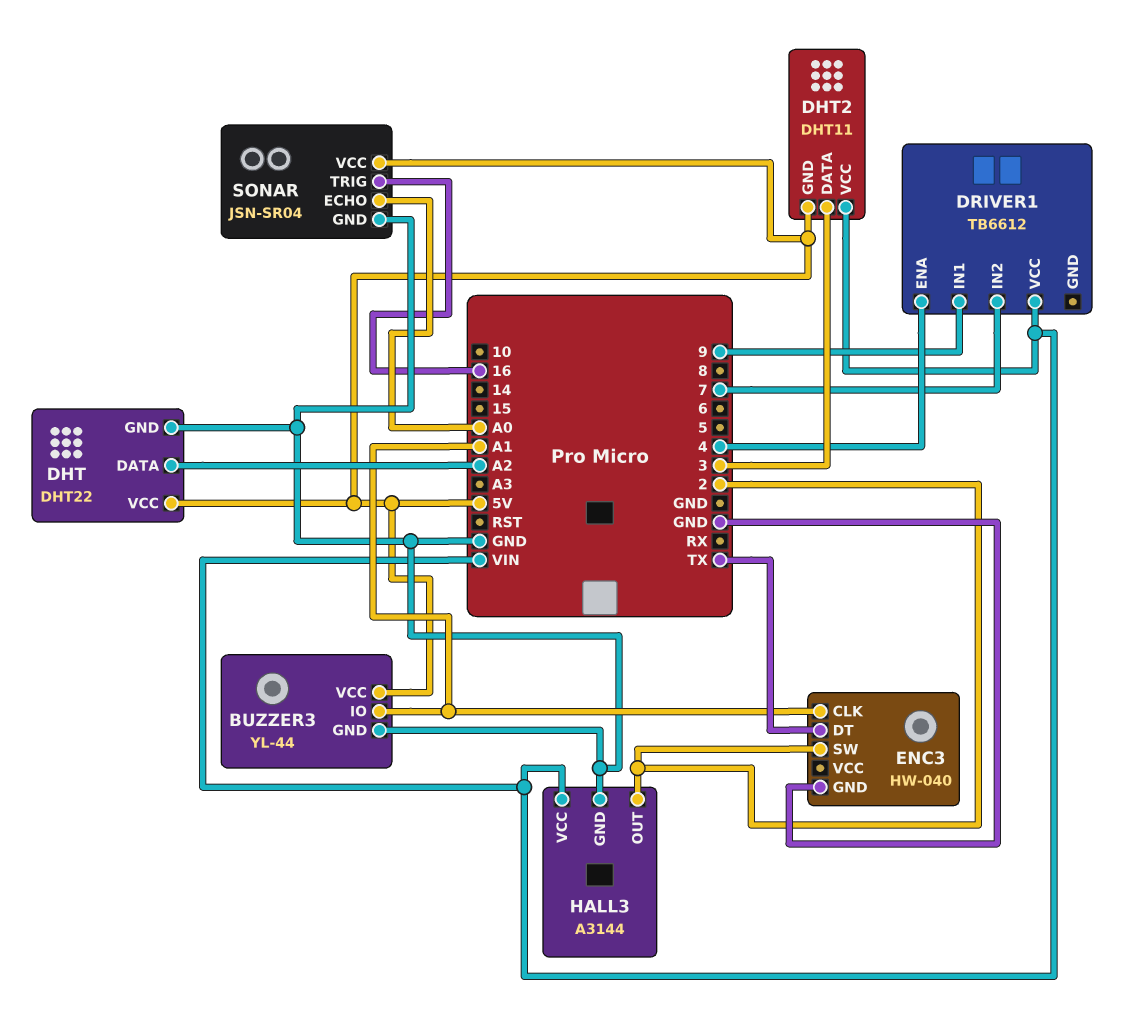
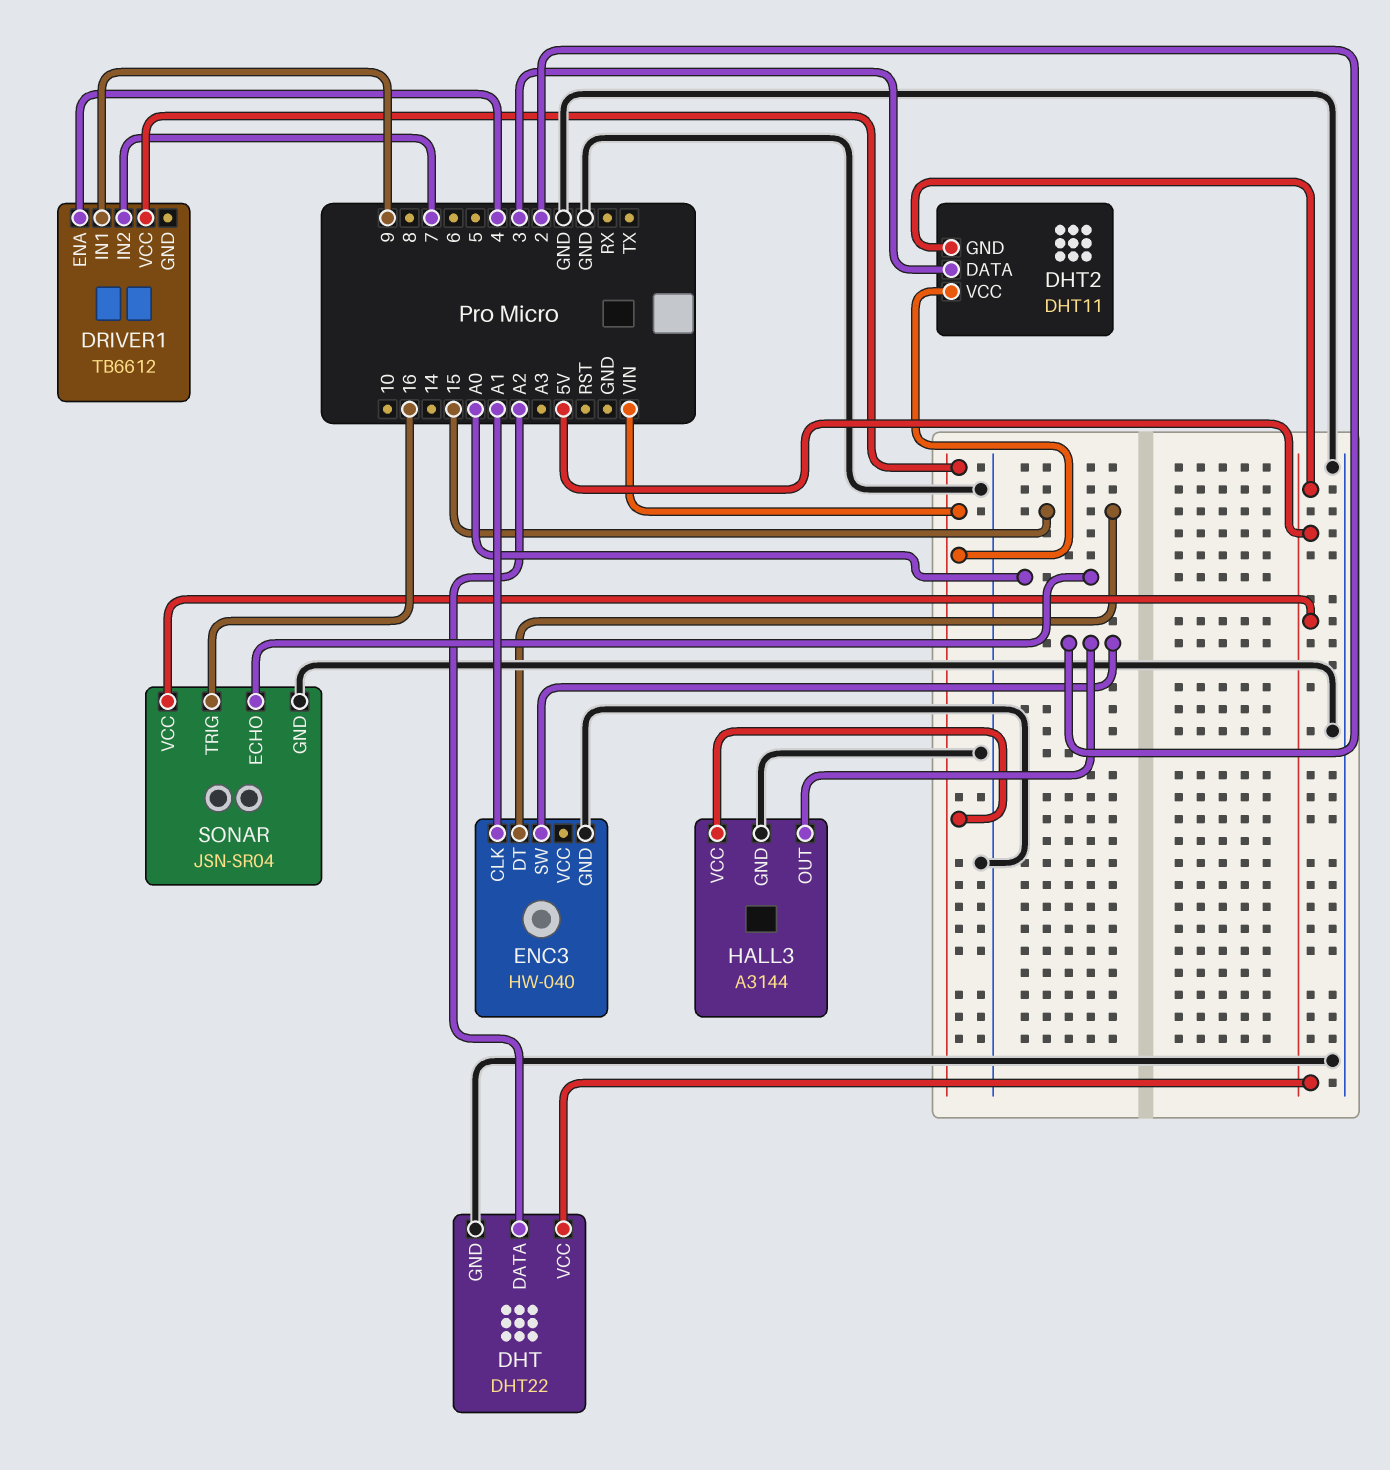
BUZZER3: YL-44 -> none
BUZZER3 pin GND: GND -> none
BUZZER3 pin IO: A1 -> none
BUZZER3 pin VCC: 5V -> none
ENC3 pin DT: TX -> 15

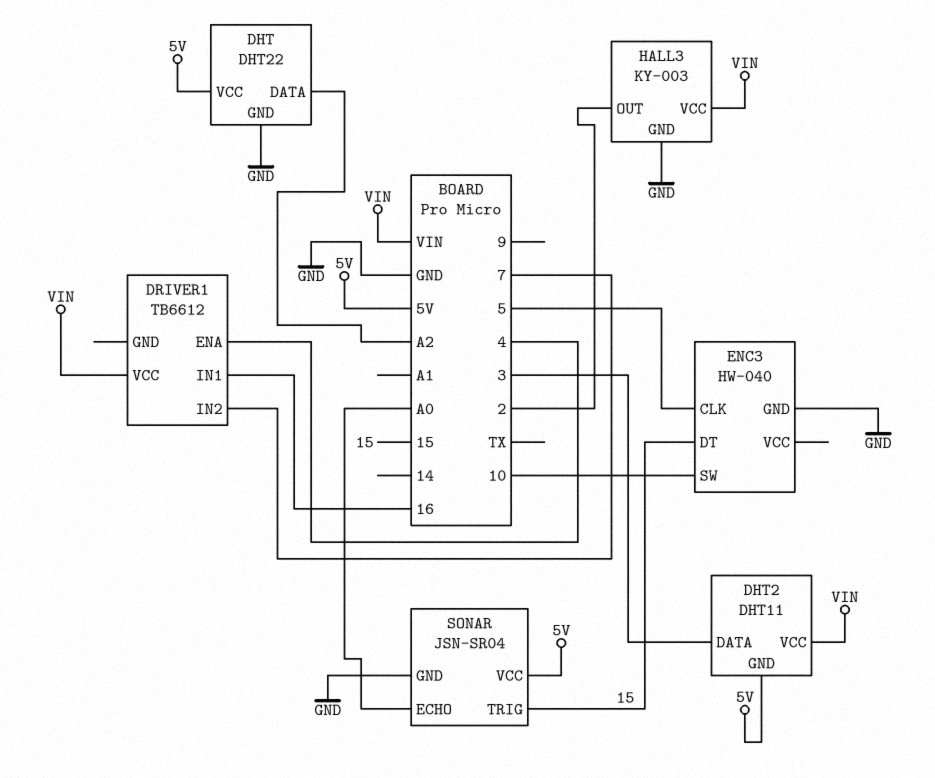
DRIVER1 pin IN1: 9 -> 16
ENC3 pin CLK: A1 -> 5
ENC3 pin SW: 2 -> 10
HALL3: A3144 -> KY-003
SONAR pin TRIG: 16 -> 15

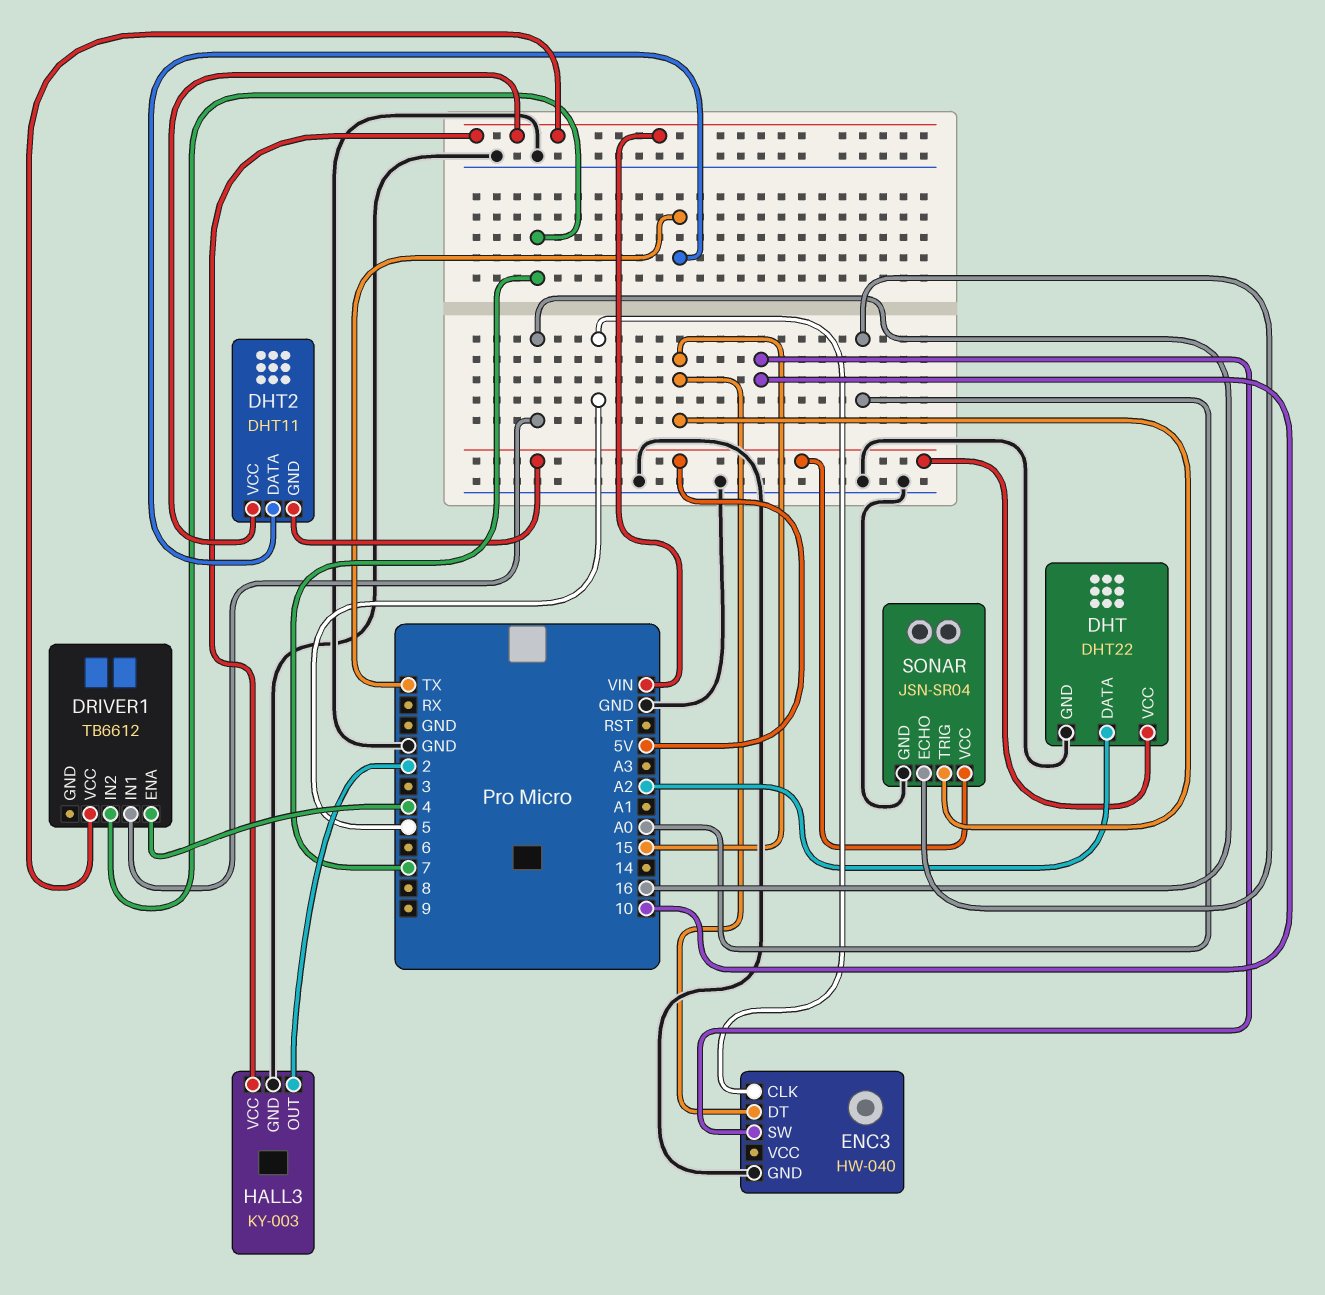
DHT2 pin DATA: 3 -> TX

